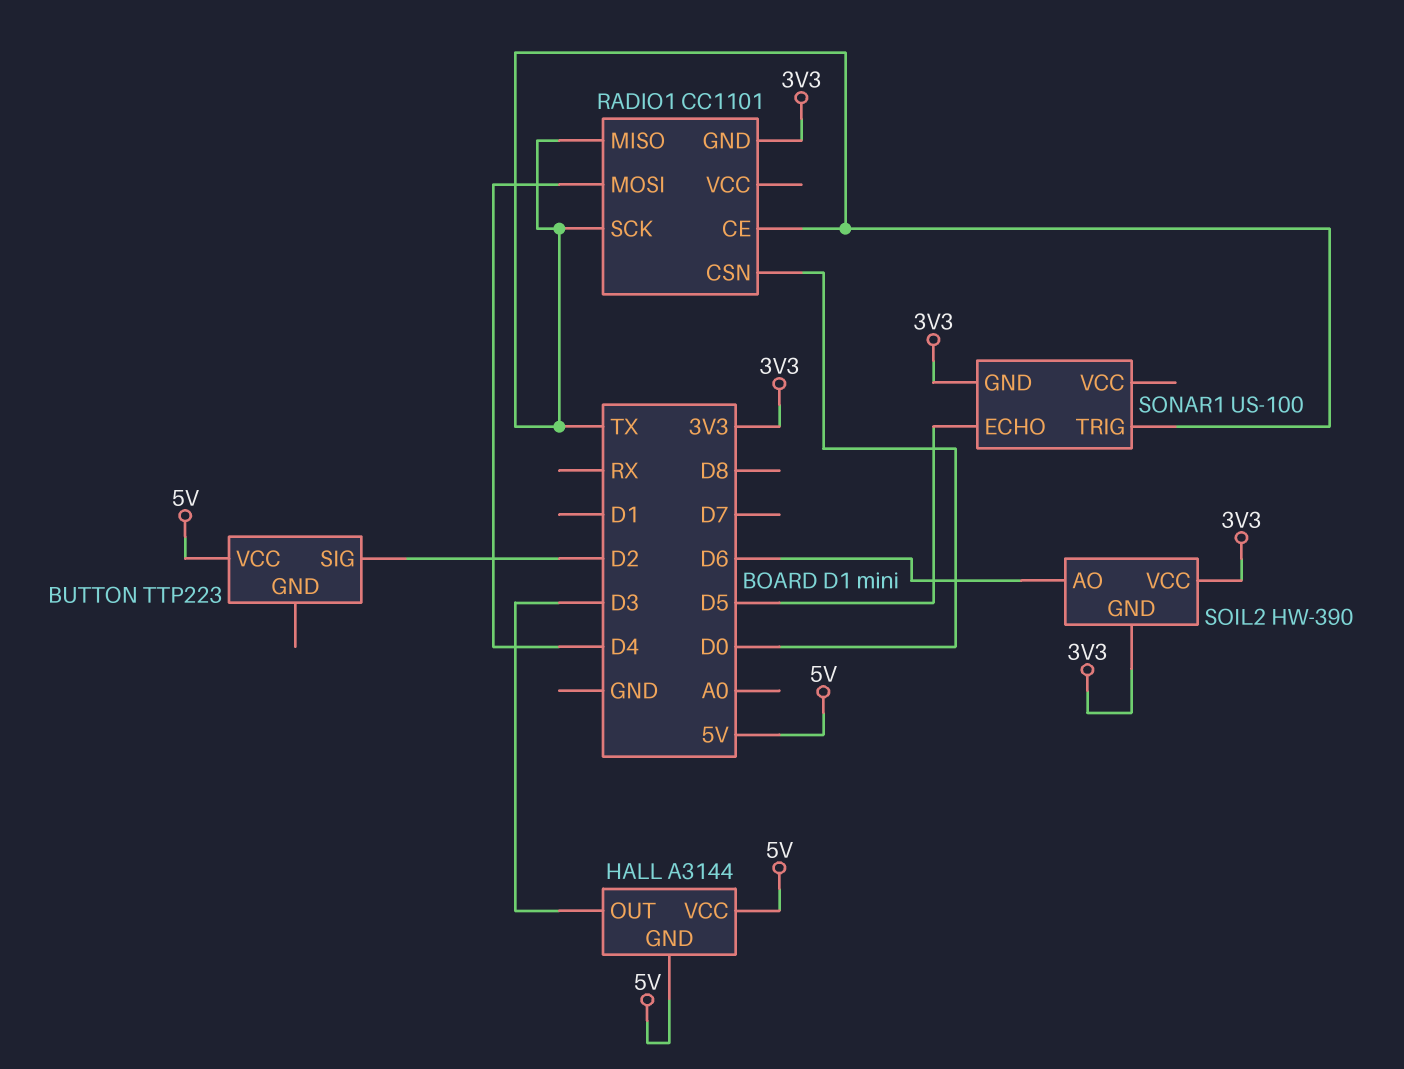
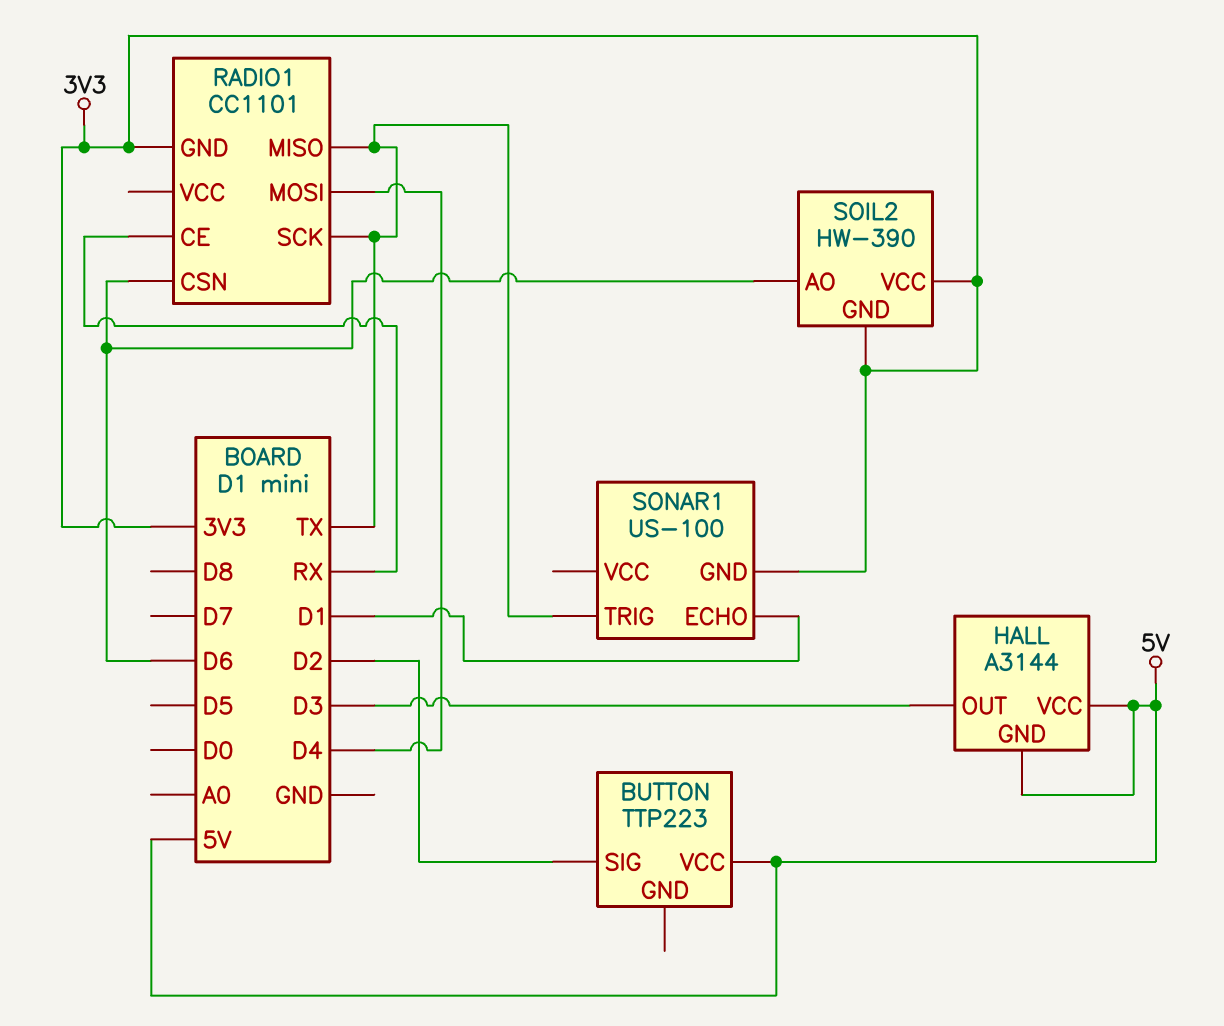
RADIO1 pin CE: TX -> RX
RADIO1 pin CSN: D0 -> D6
SONAR1 pin ECHO: D5 -> D1

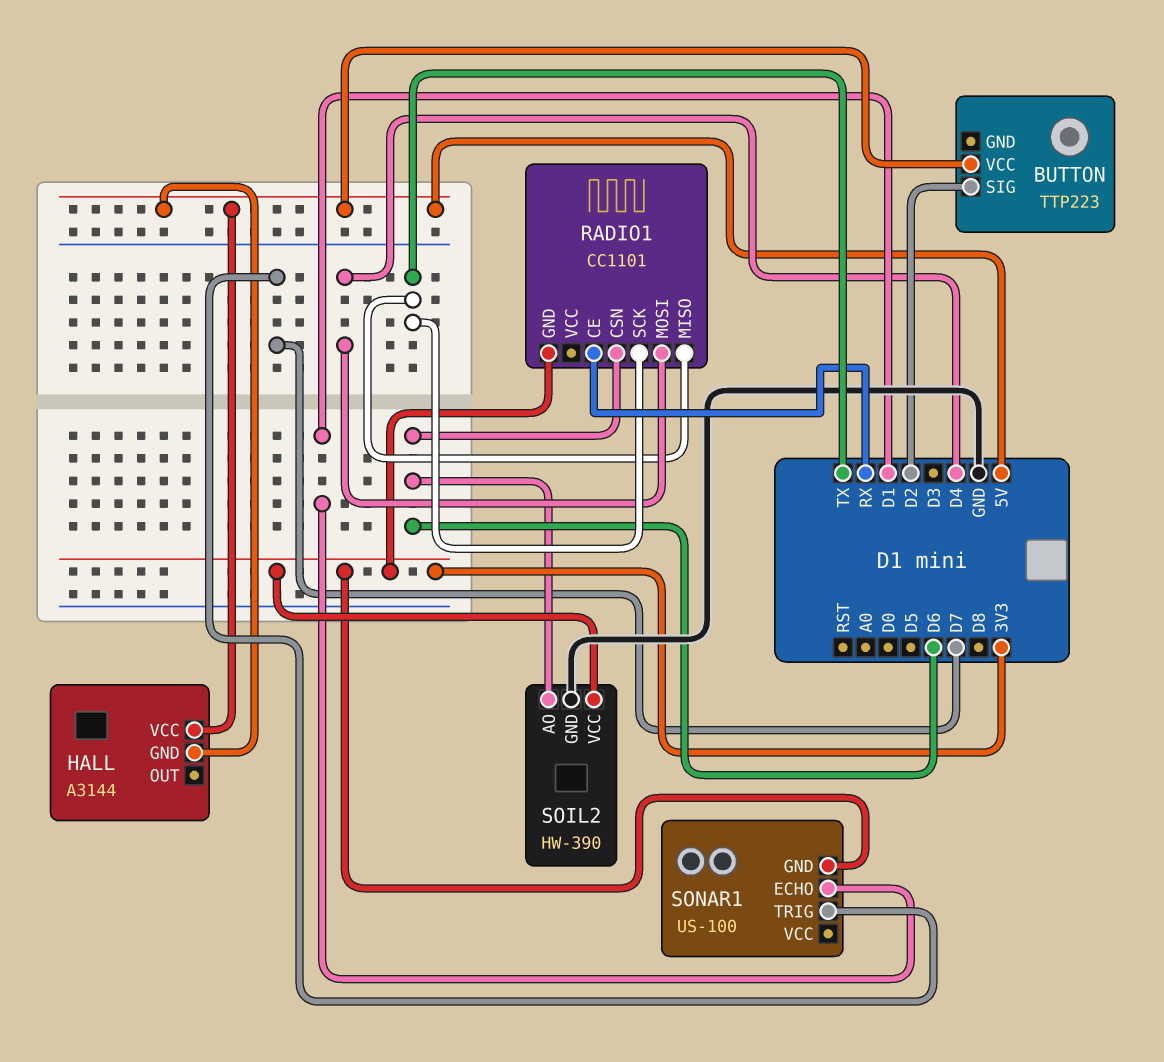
HALL pin OUT: D3 -> none
SOIL2 pin GND: 3V3 -> GND
SONAR1 pin TRIG: TX -> D7

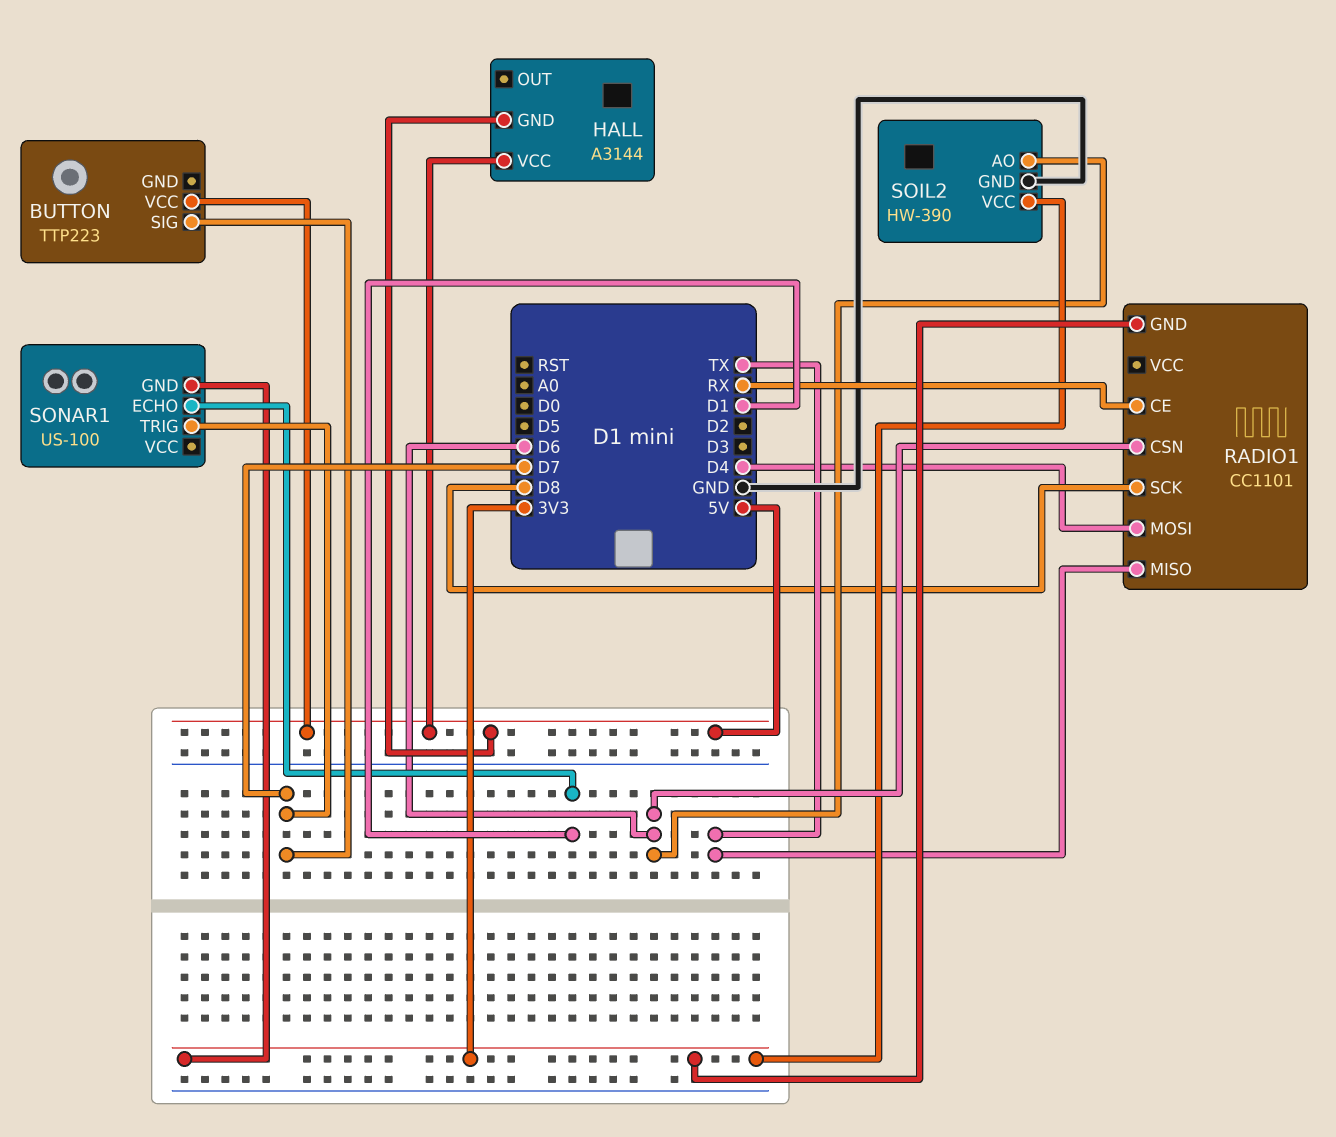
BUTTON pin SIG: D2 -> D7
RADIO1 pin SCK: TX -> D8

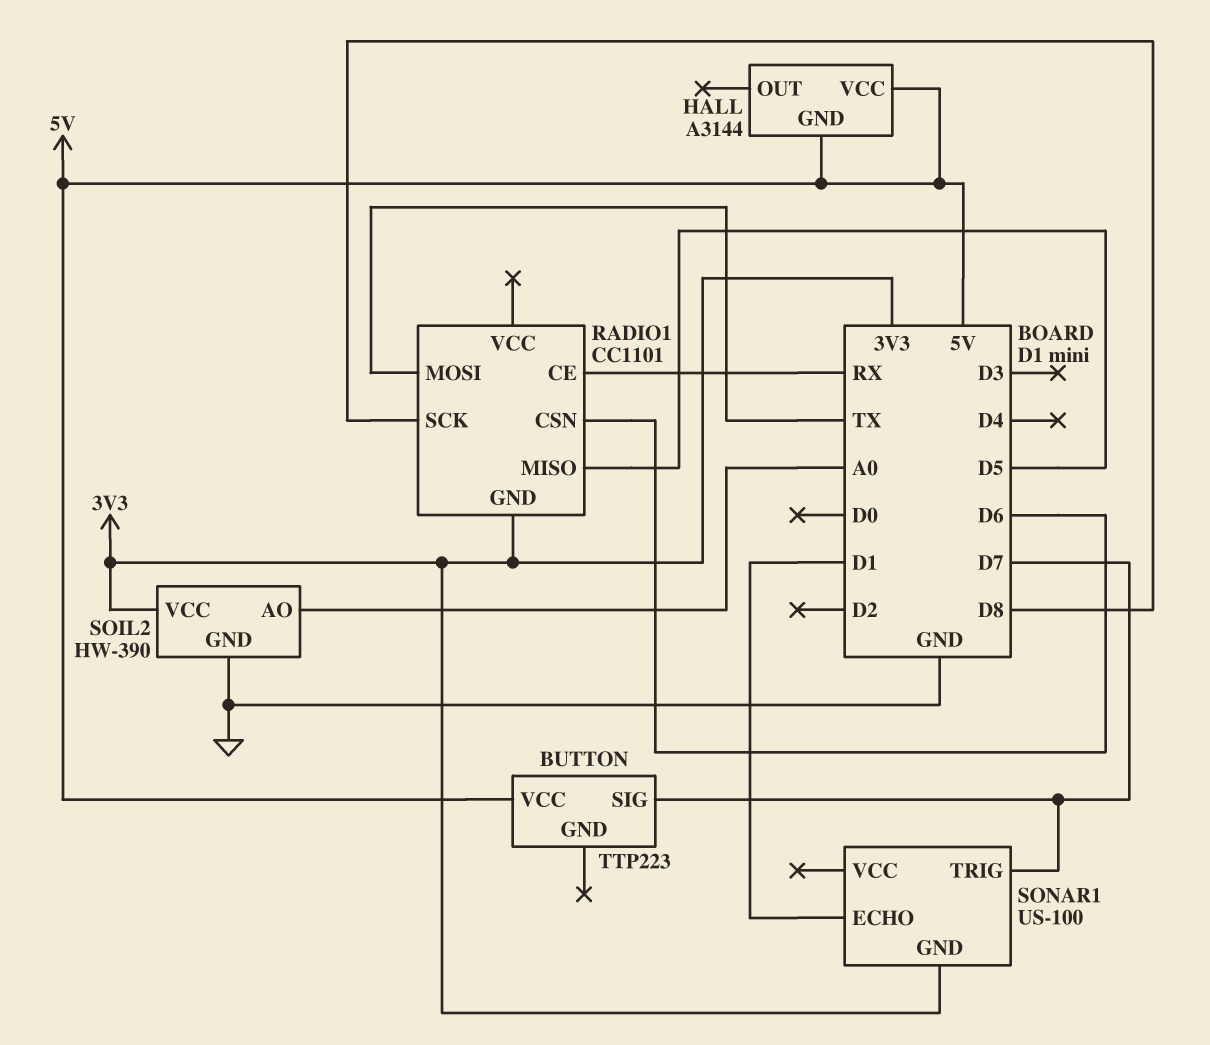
RADIO1 pin MISO: TX -> D5
RADIO1 pin MOSI: D4 -> TX
SOIL2 pin AO: D6 -> A0

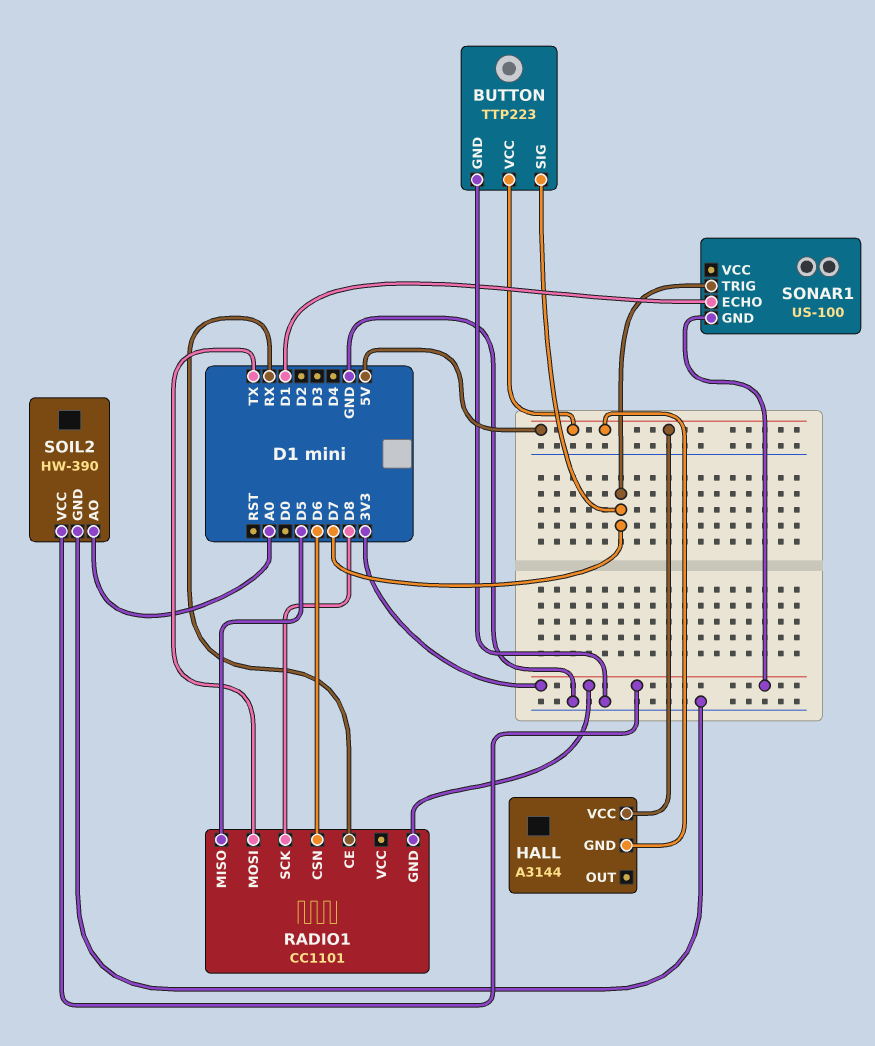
BUTTON pin GND: none -> GND

